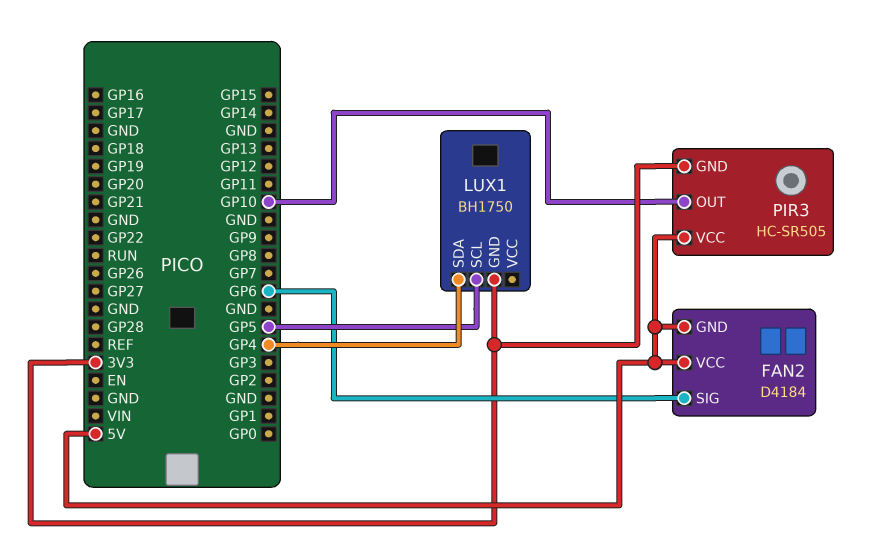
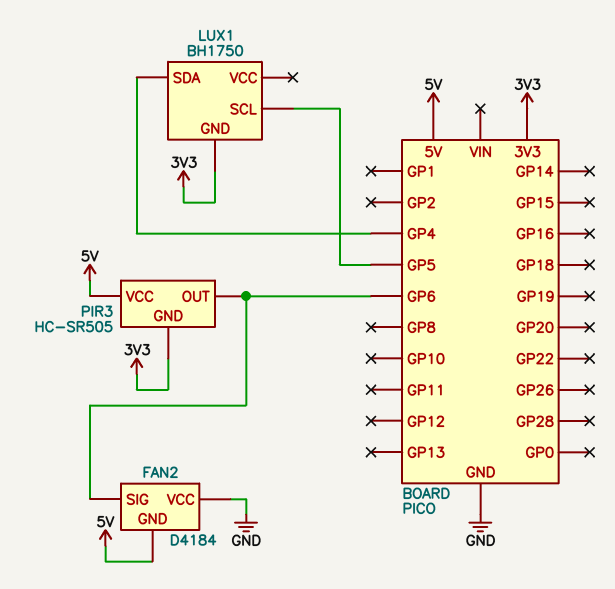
FAN2 pin VCC: 5V -> GND
PIR3 pin OUT: GP10 -> GP6

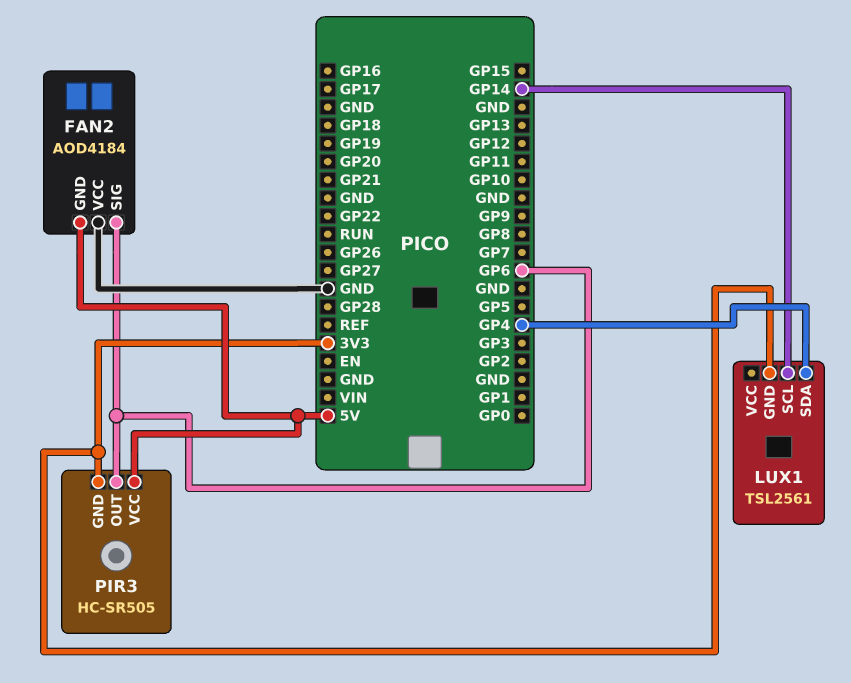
FAN2: D4184 -> AOD4184
LUX1: BH1750 -> TSL2561
LUX1 pin SCL: GP5 -> GP14

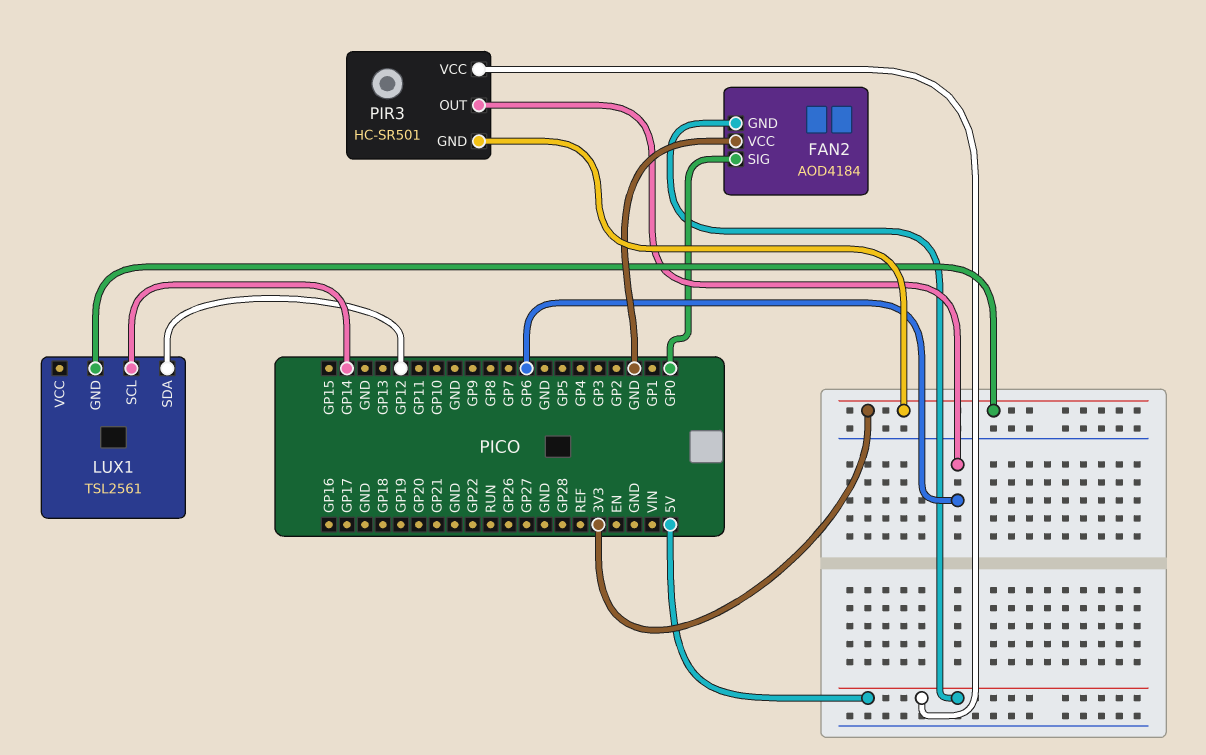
FAN2 pin SIG: GP6 -> GP0
LUX1 pin SDA: GP4 -> GP12
PIR3: HC-SR505 -> HC-SR501

